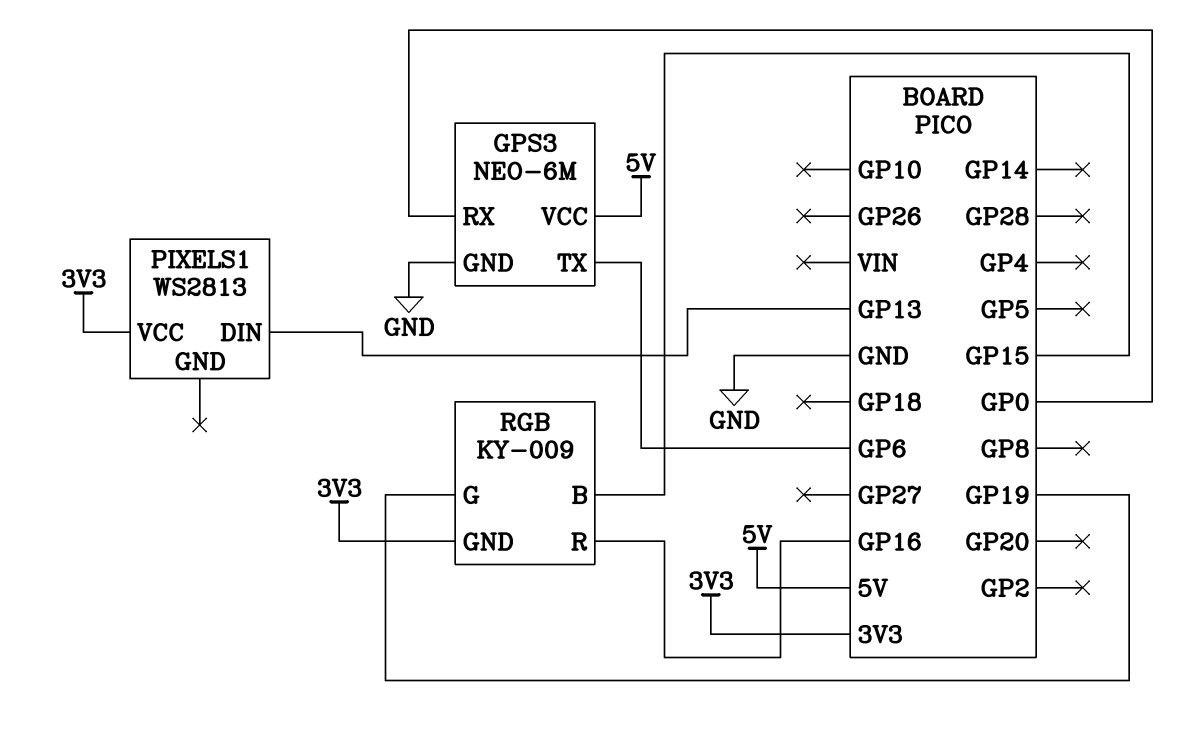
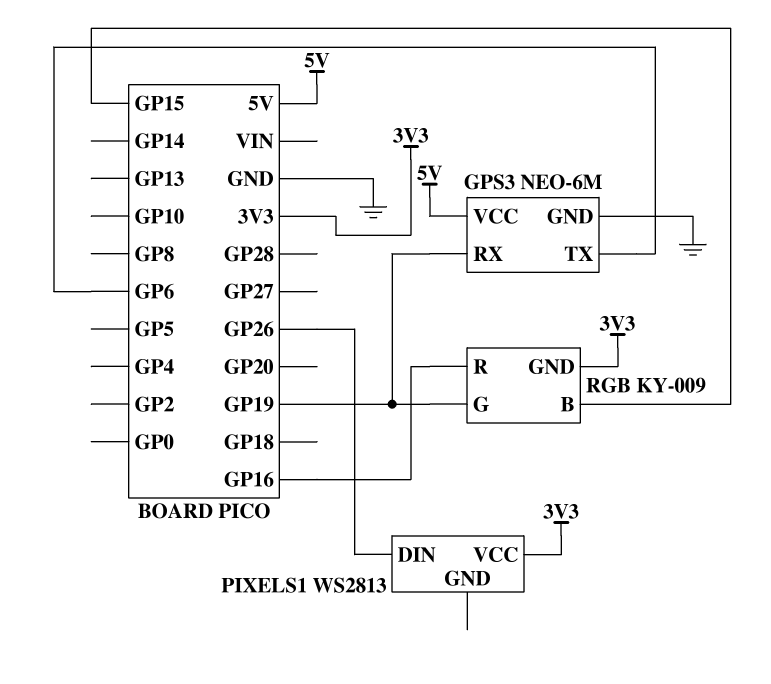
GPS3 pin RX: GP0 -> GP19
PIXELS1 pin DIN: GP13 -> GP26

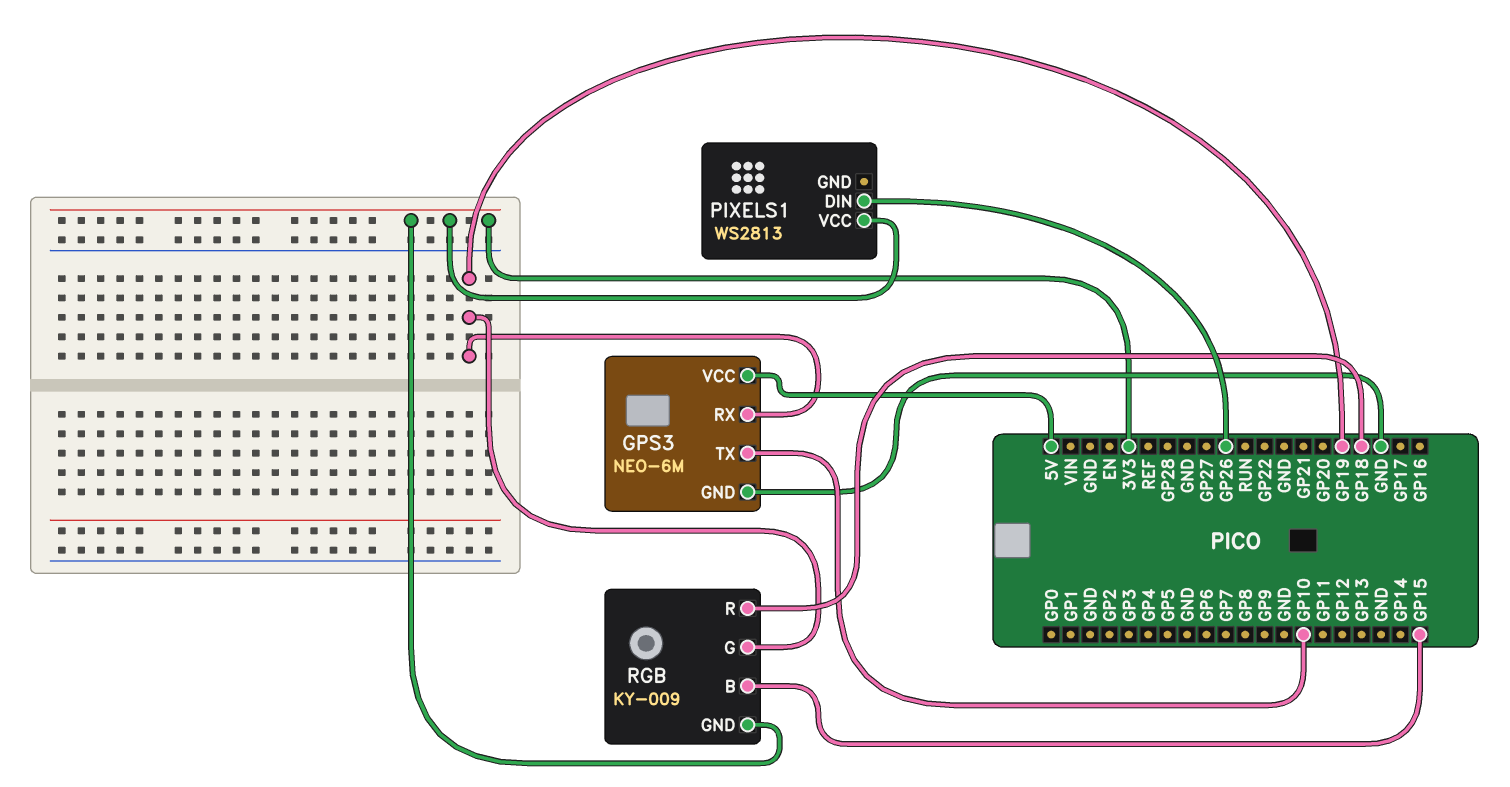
GPS3 pin TX: GP6 -> GP10
RGB pin R: GP16 -> GP18

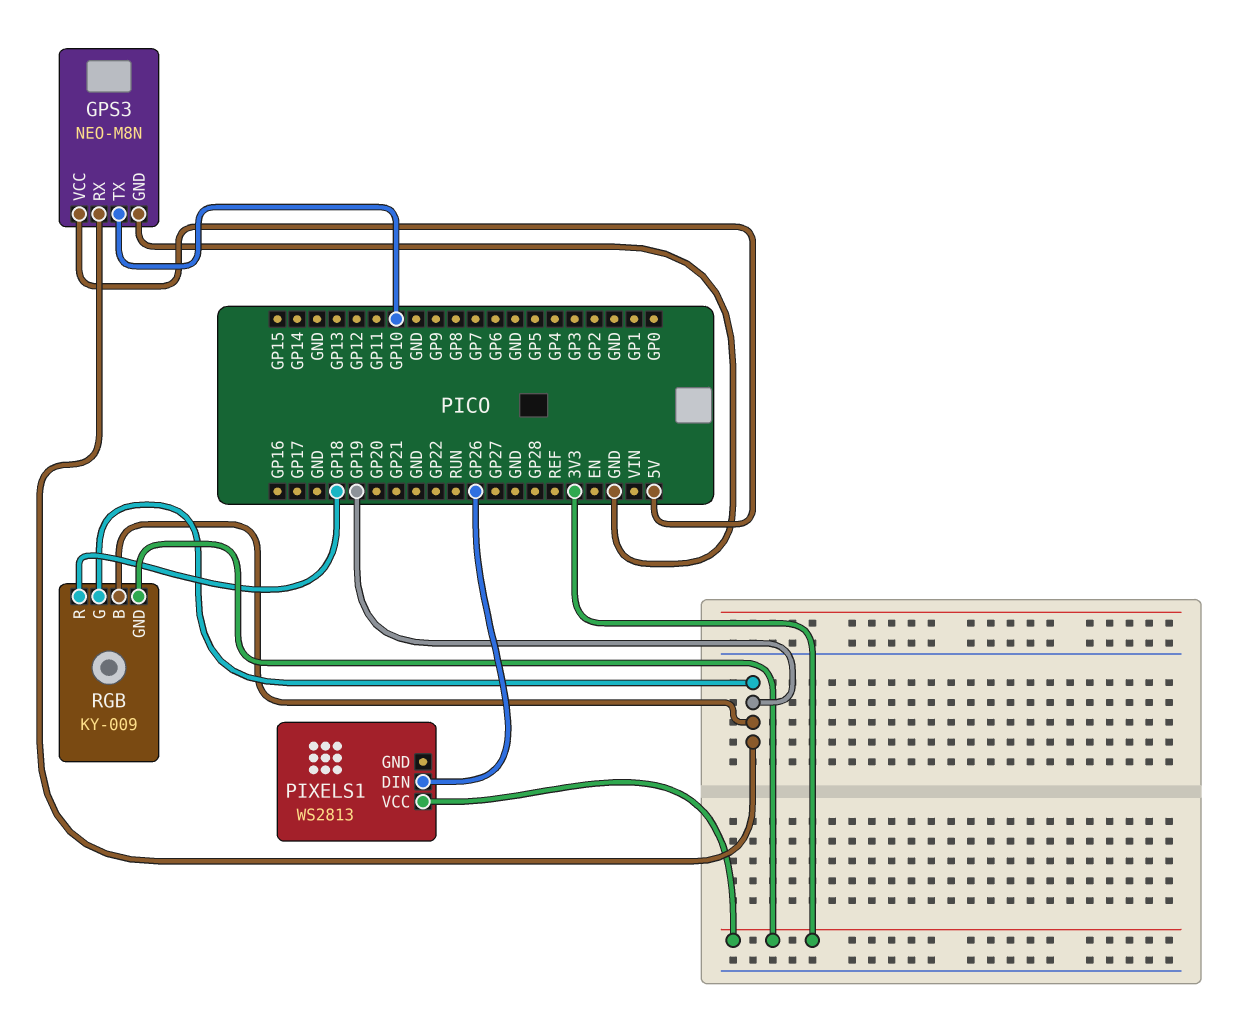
GPS3: NEO-6M -> NEO-M8N
RGB pin B: GP15 -> GP19

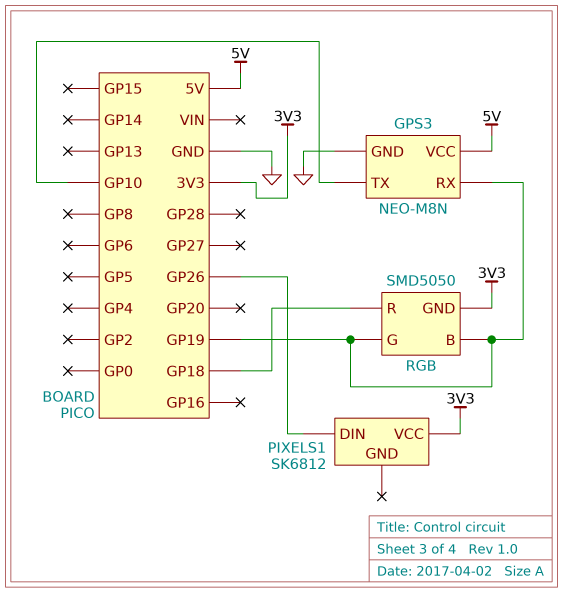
PIXELS1: WS2813 -> SK6812
RGB: KY-009 -> SMD5050

